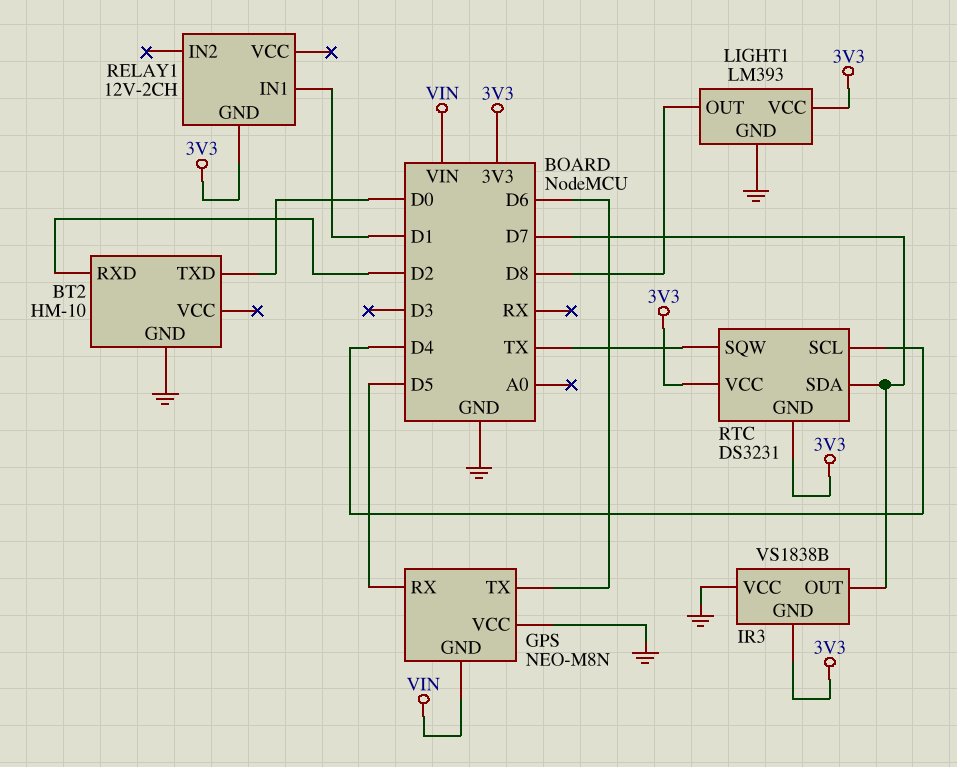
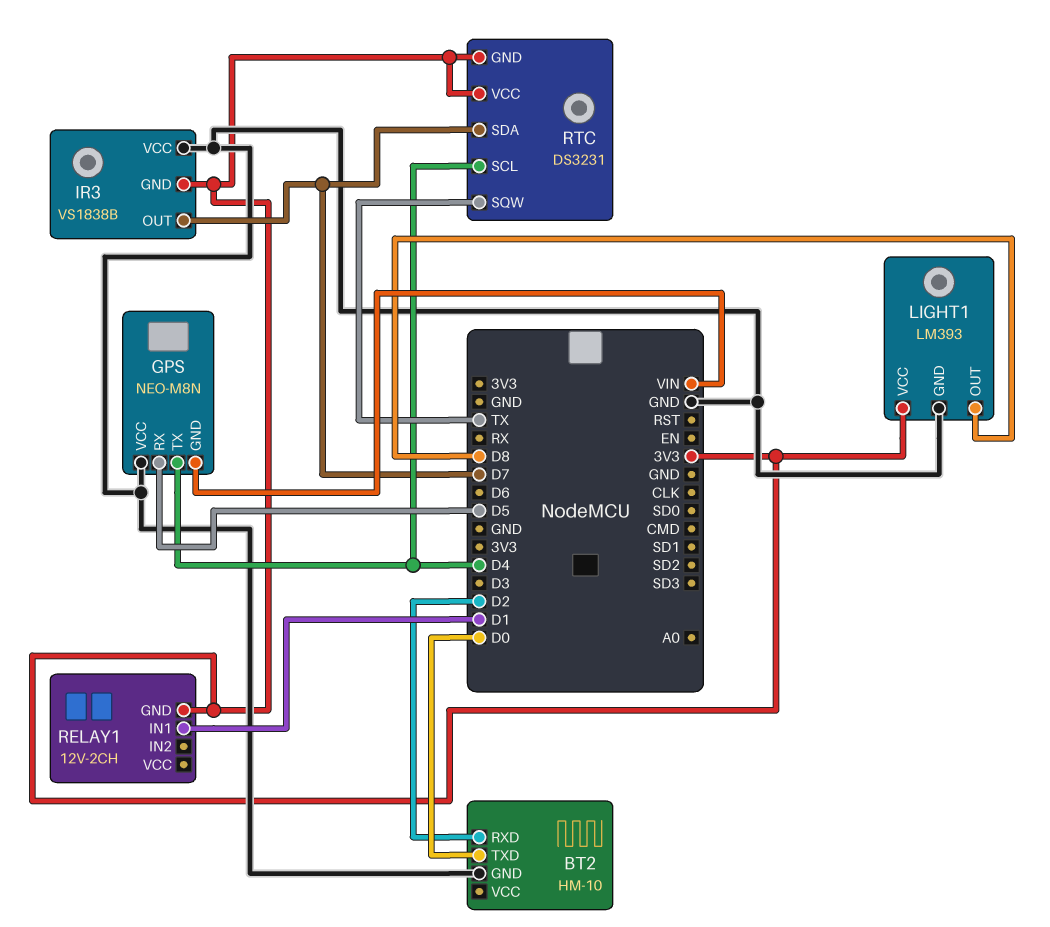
GPS pin TX: D6 -> D4

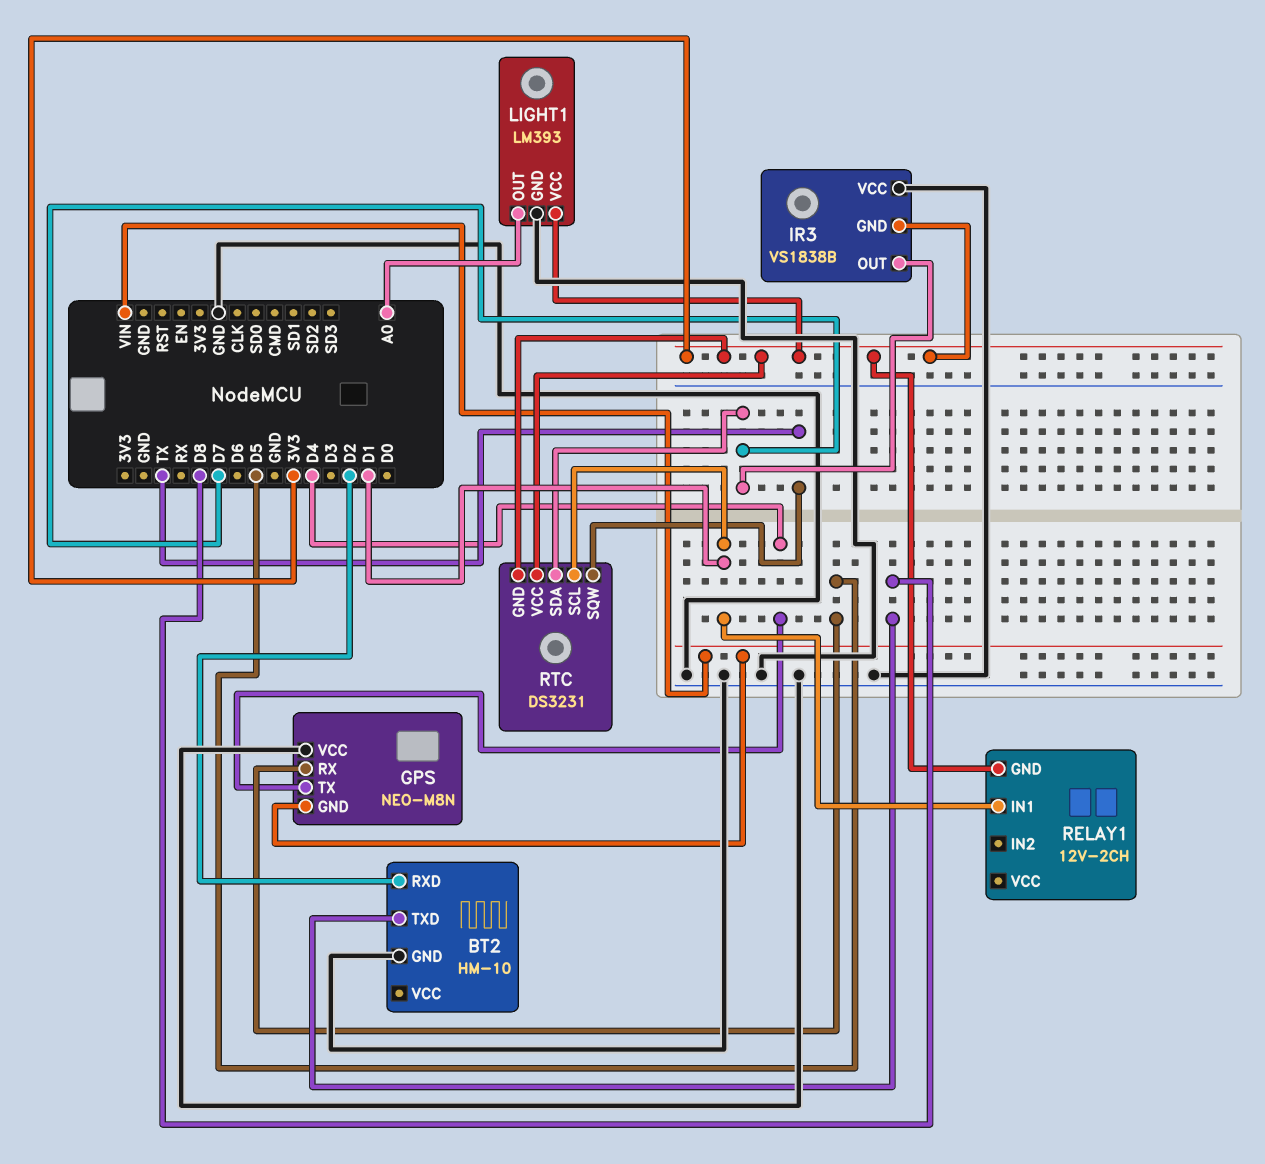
BT2 pin TXD: D0 -> D8
LIGHT1 pin OUT: D8 -> A0
RTC pin SCL: D4 -> D1

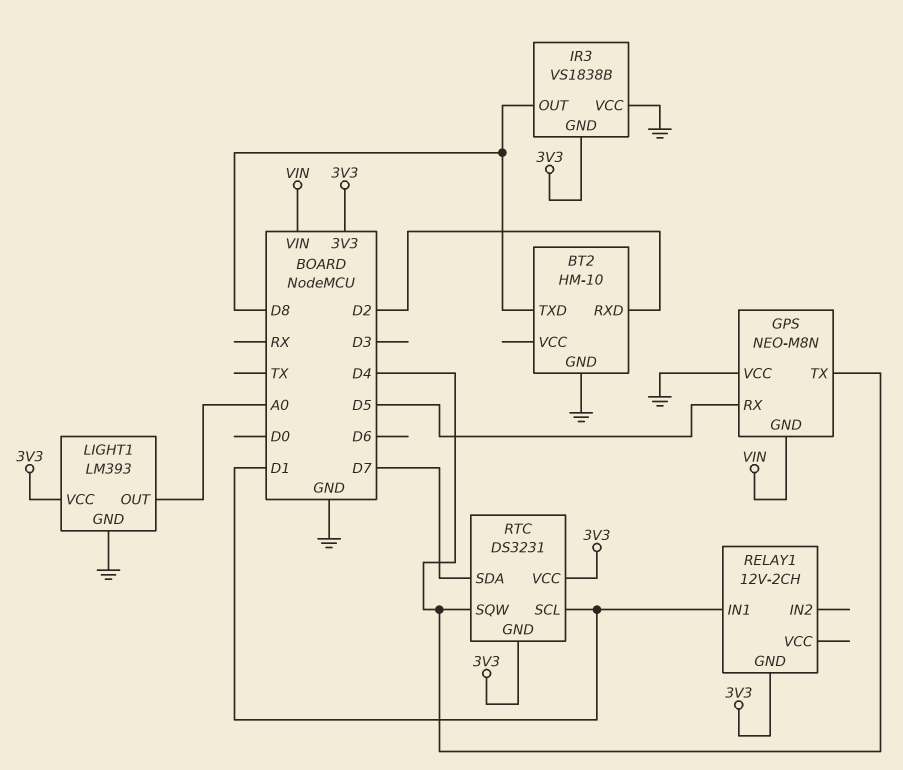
IR3 pin OUT: D7 -> D8
RTC pin SQW: TX -> D4

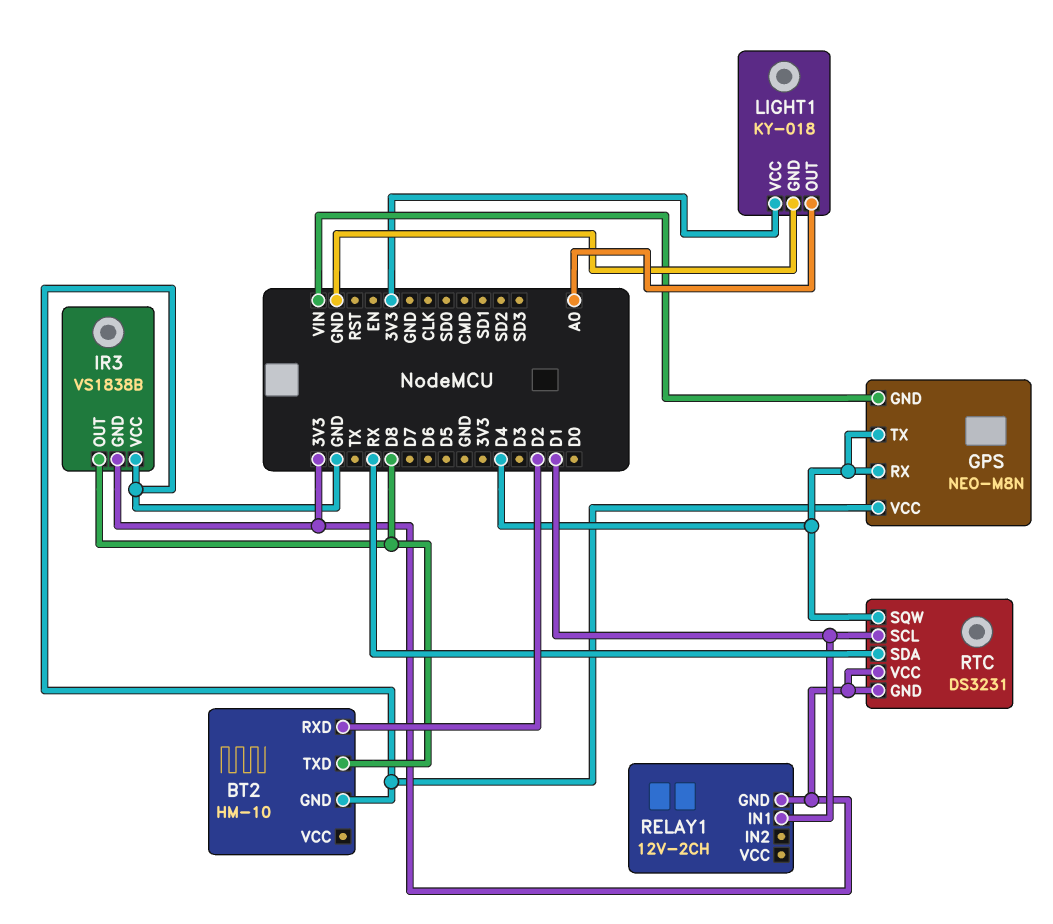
GPS pin RX: D5 -> D4
LIGHT1: LM393 -> KY-018
RTC pin SDA: D7 -> RX

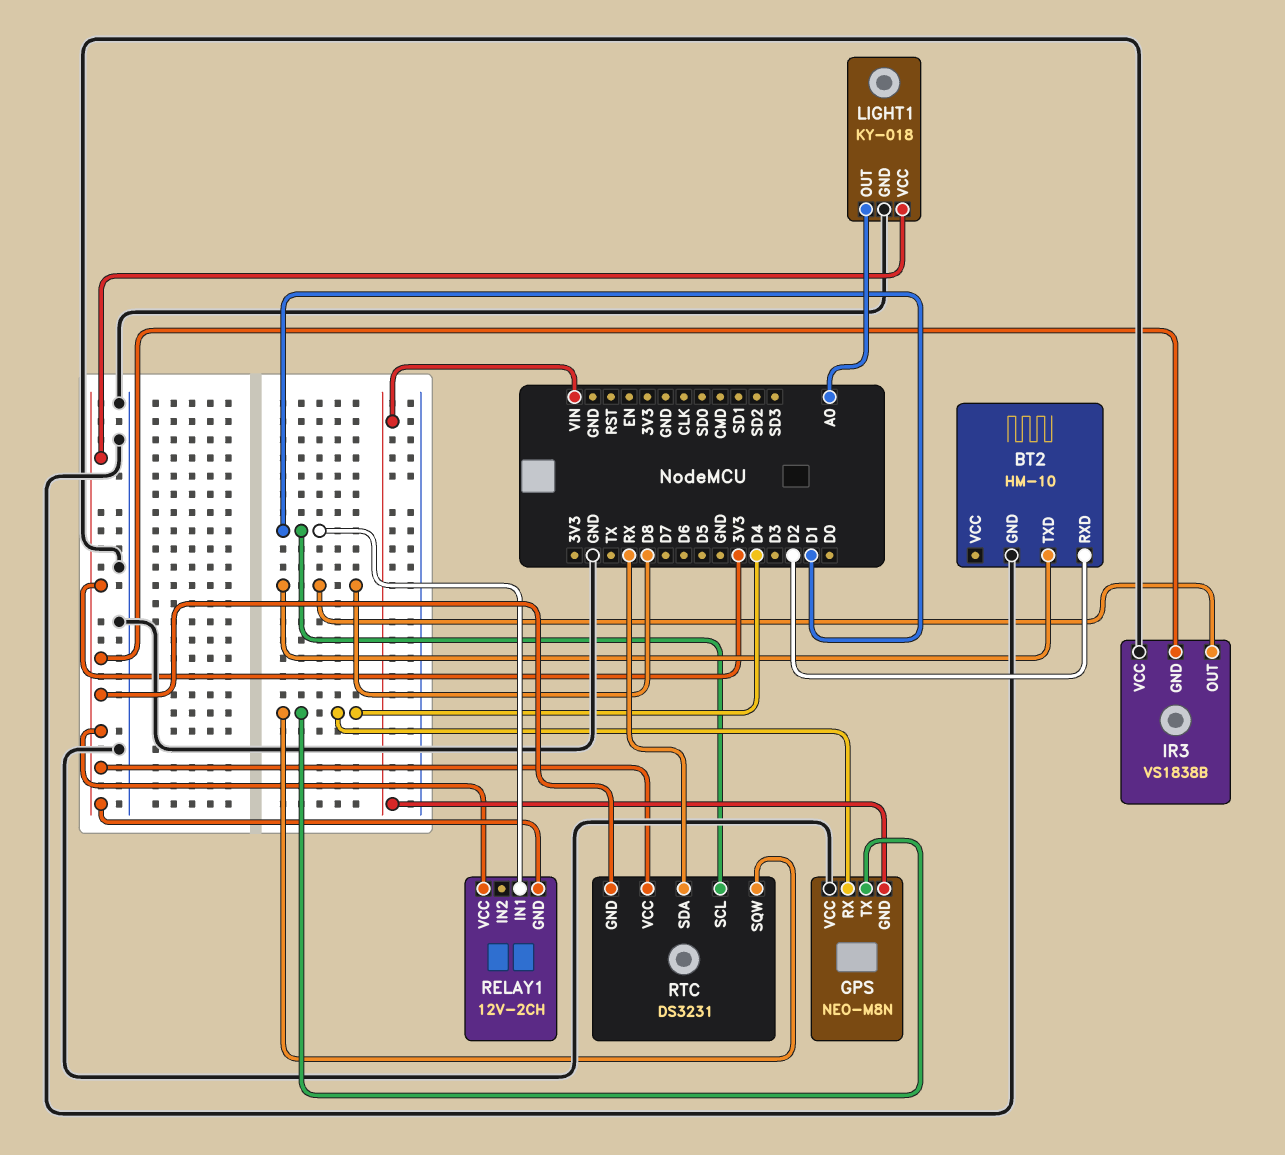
RELAY1 pin VCC: none -> 3V3

